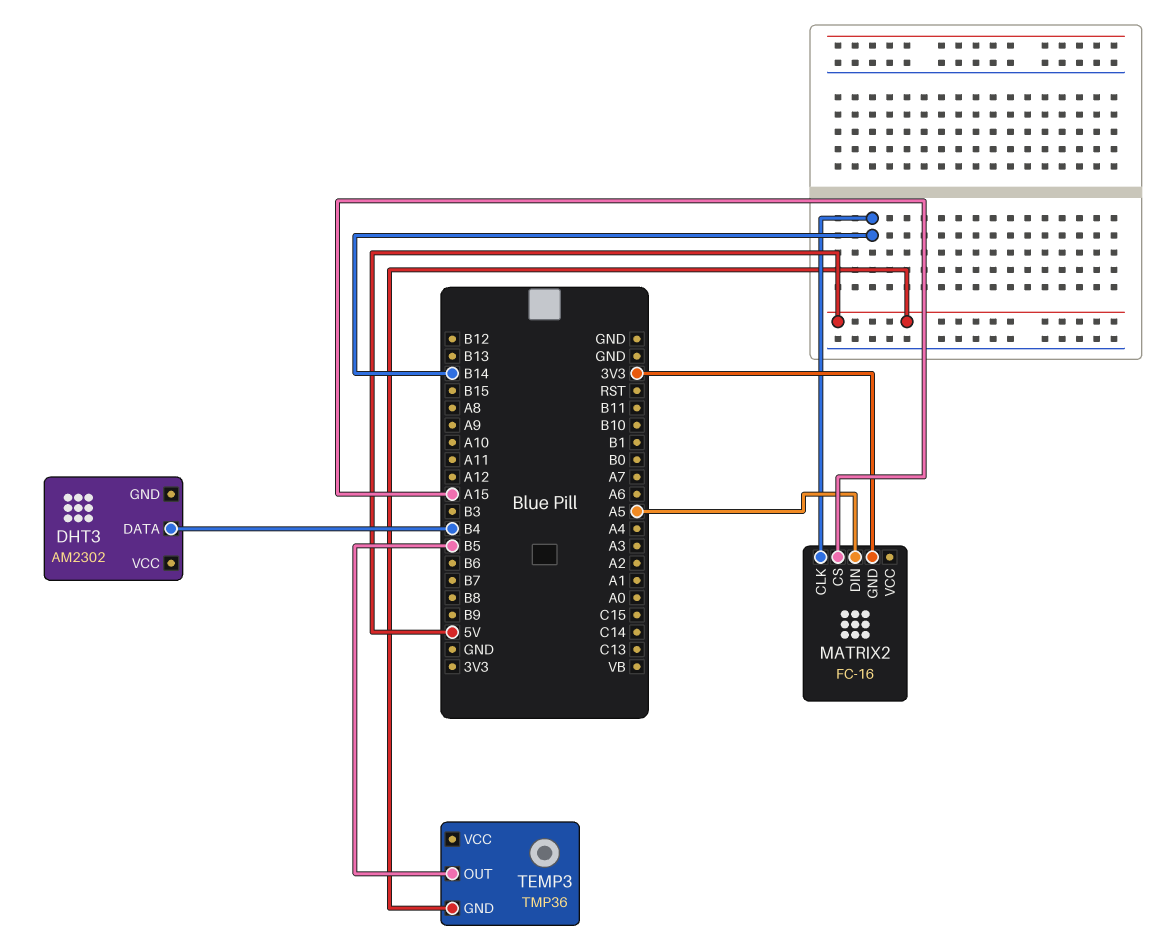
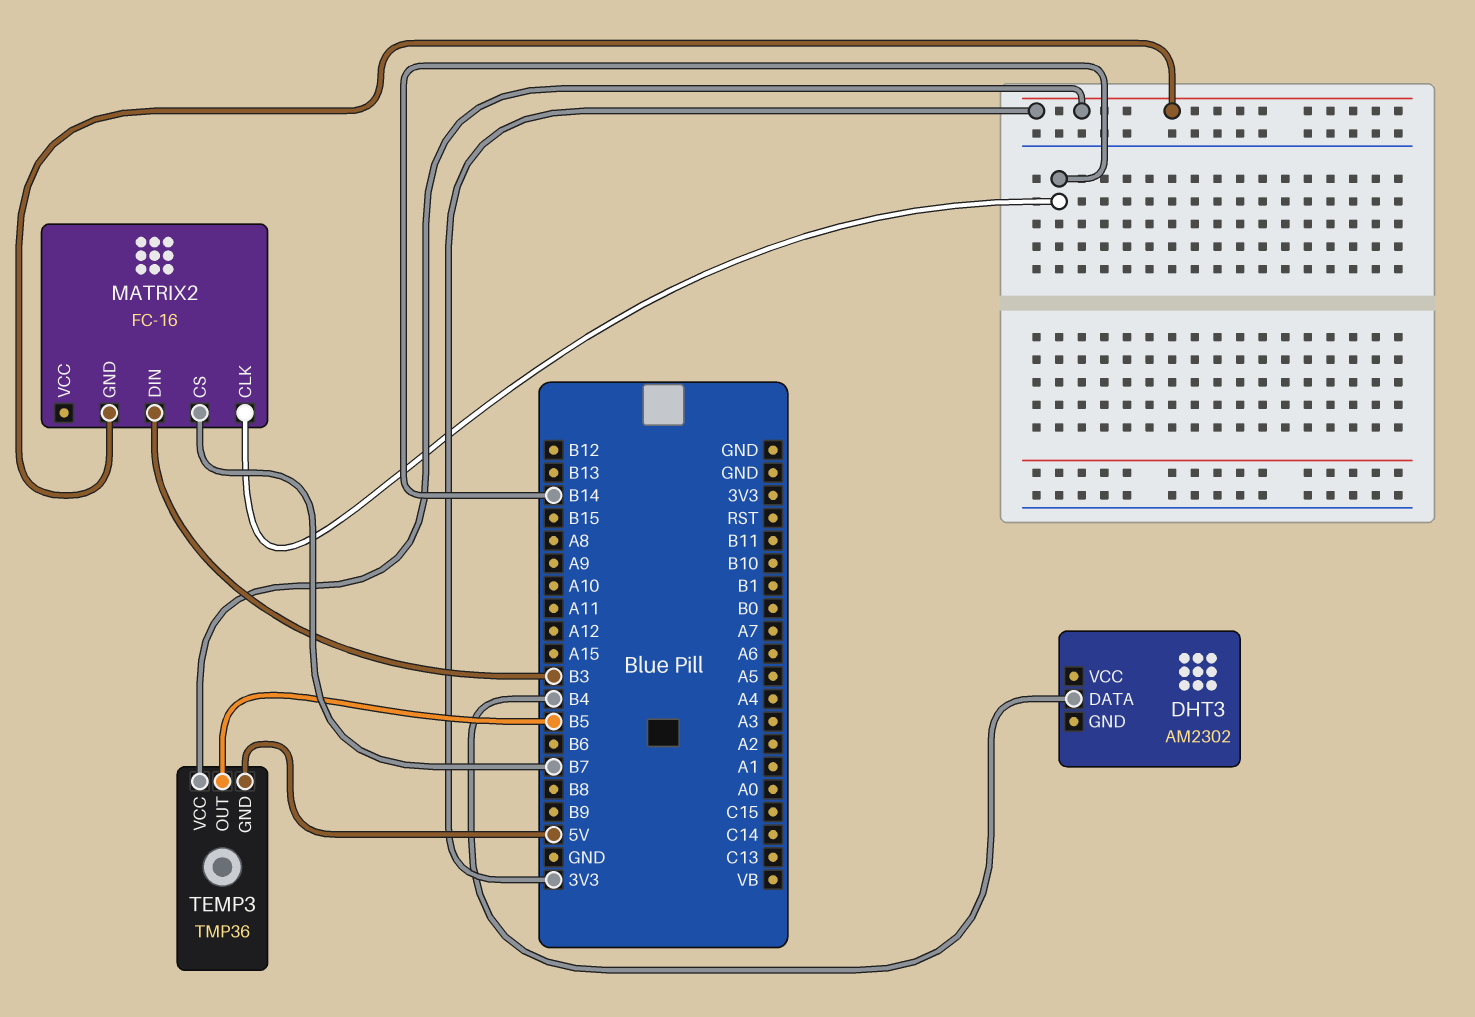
MATRIX2 pin CS: A15 -> B7
MATRIX2 pin DIN: A5 -> B3
TEMP3 pin VCC: none -> 3V3

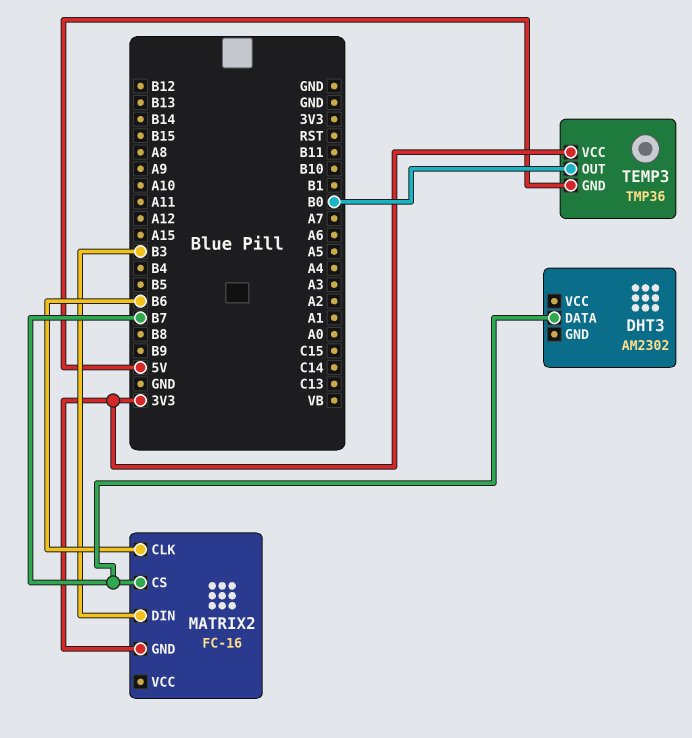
DHT3 pin DATA: B4 -> B7
MATRIX2 pin CLK: B14 -> B6
TEMP3 pin OUT: B5 -> B0

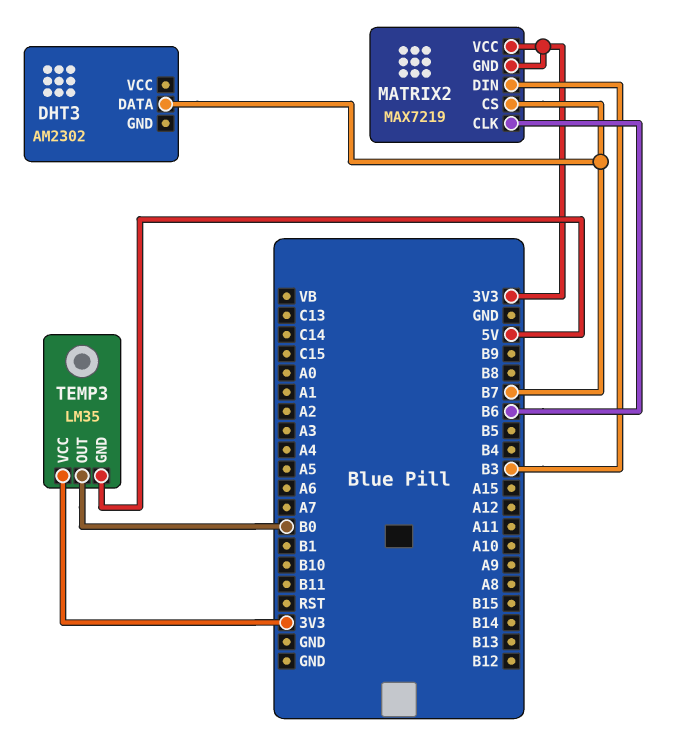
MATRIX2: FC-16 -> MAX7219
MATRIX2 pin VCC: none -> 3V3
TEMP3: TMP36 -> LM35

